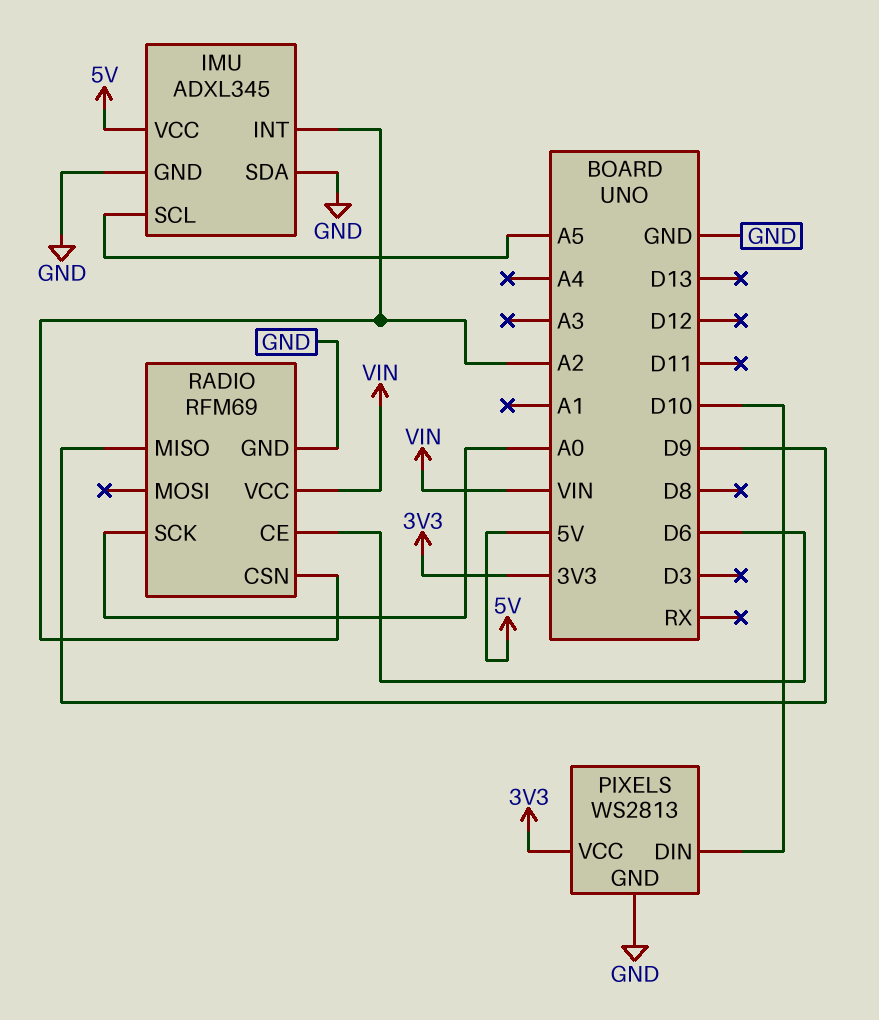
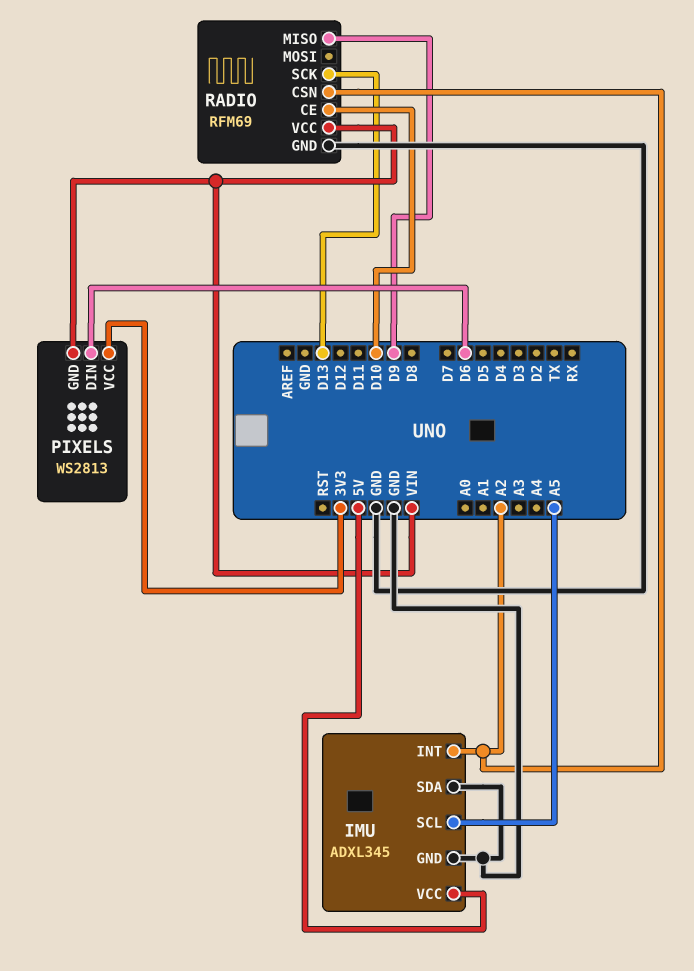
PIXELS pin DIN: D10 -> D6
PIXELS pin GND: GND -> VIN
RADIO pin CE: D6 -> D10
RADIO pin SCK: A0 -> D13

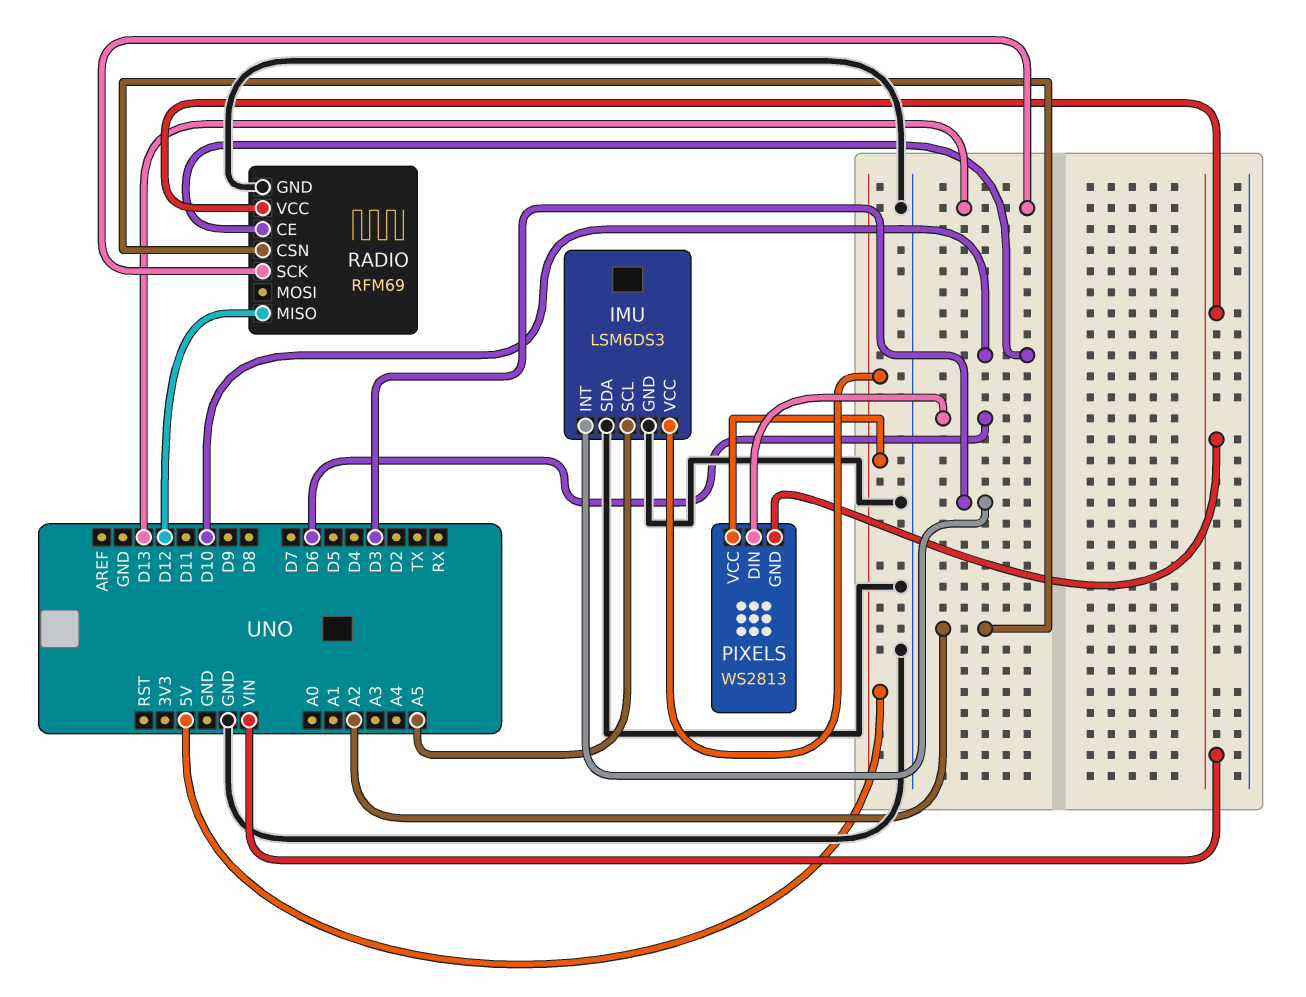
IMU: ADXL345 -> LSM6DS3
IMU pin INT: A2 -> D3
PIXELS pin VCC: 3V3 -> 5V
RADIO pin MISO: D9 -> D12

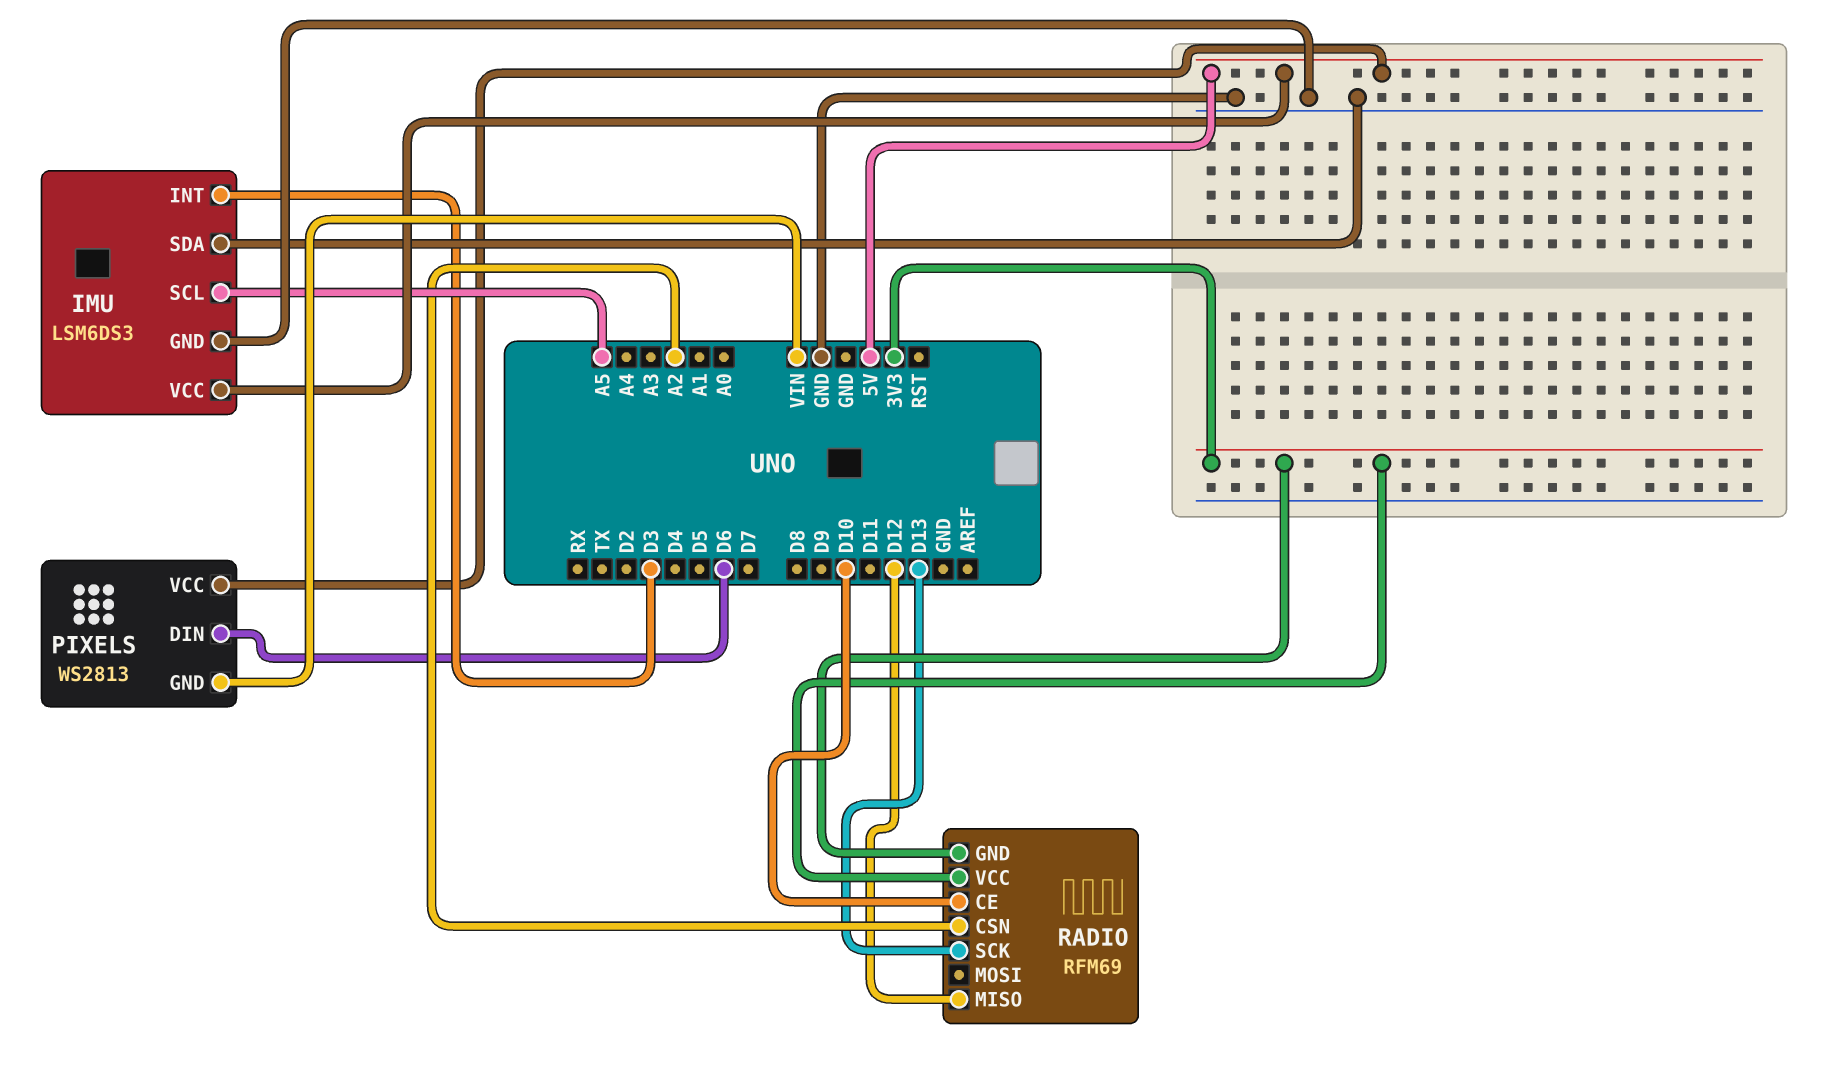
RADIO pin GND: GND -> 3V3
RADIO pin VCC: VIN -> 3V3

